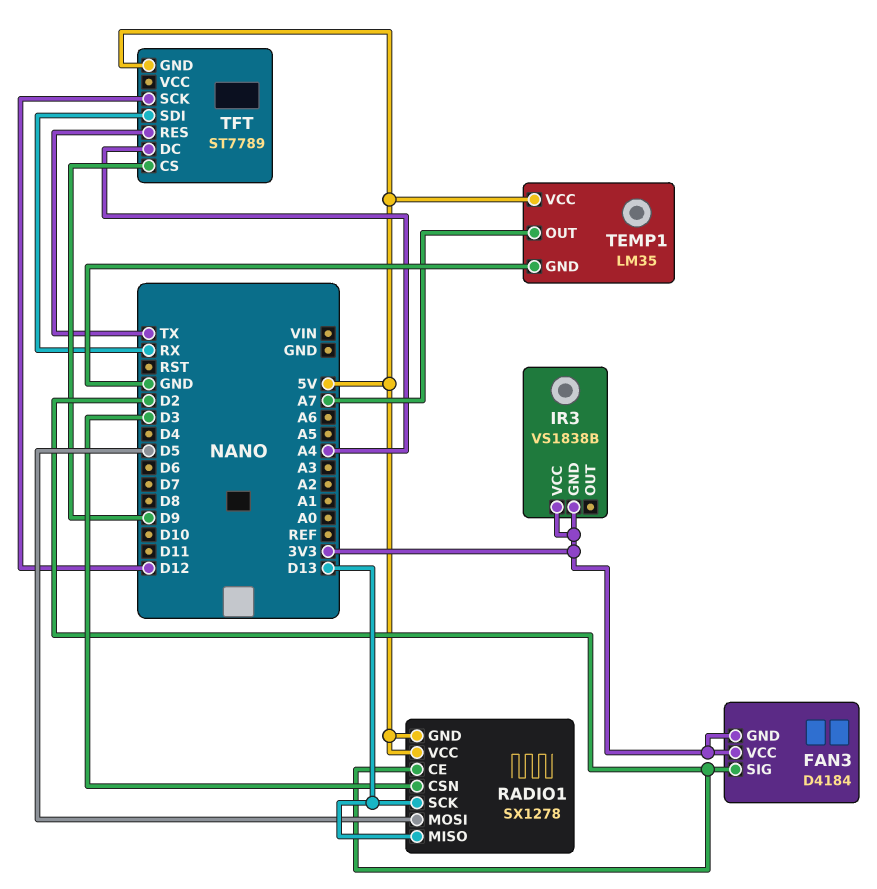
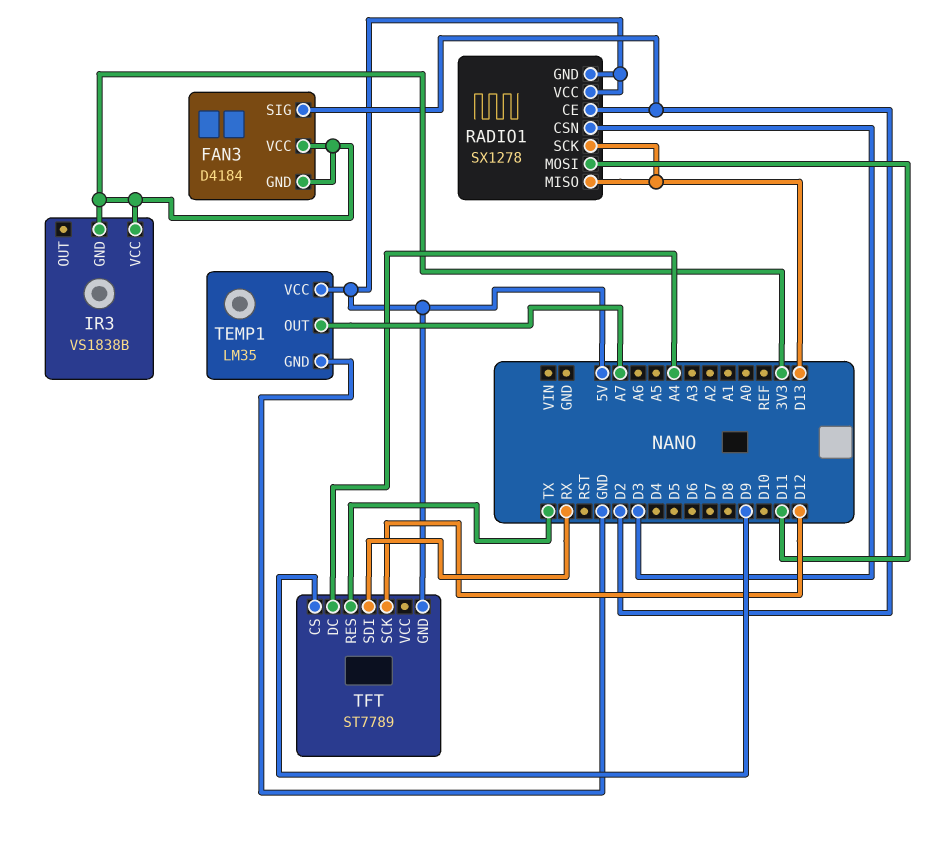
RADIO1 pin MOSI: D5 -> D11

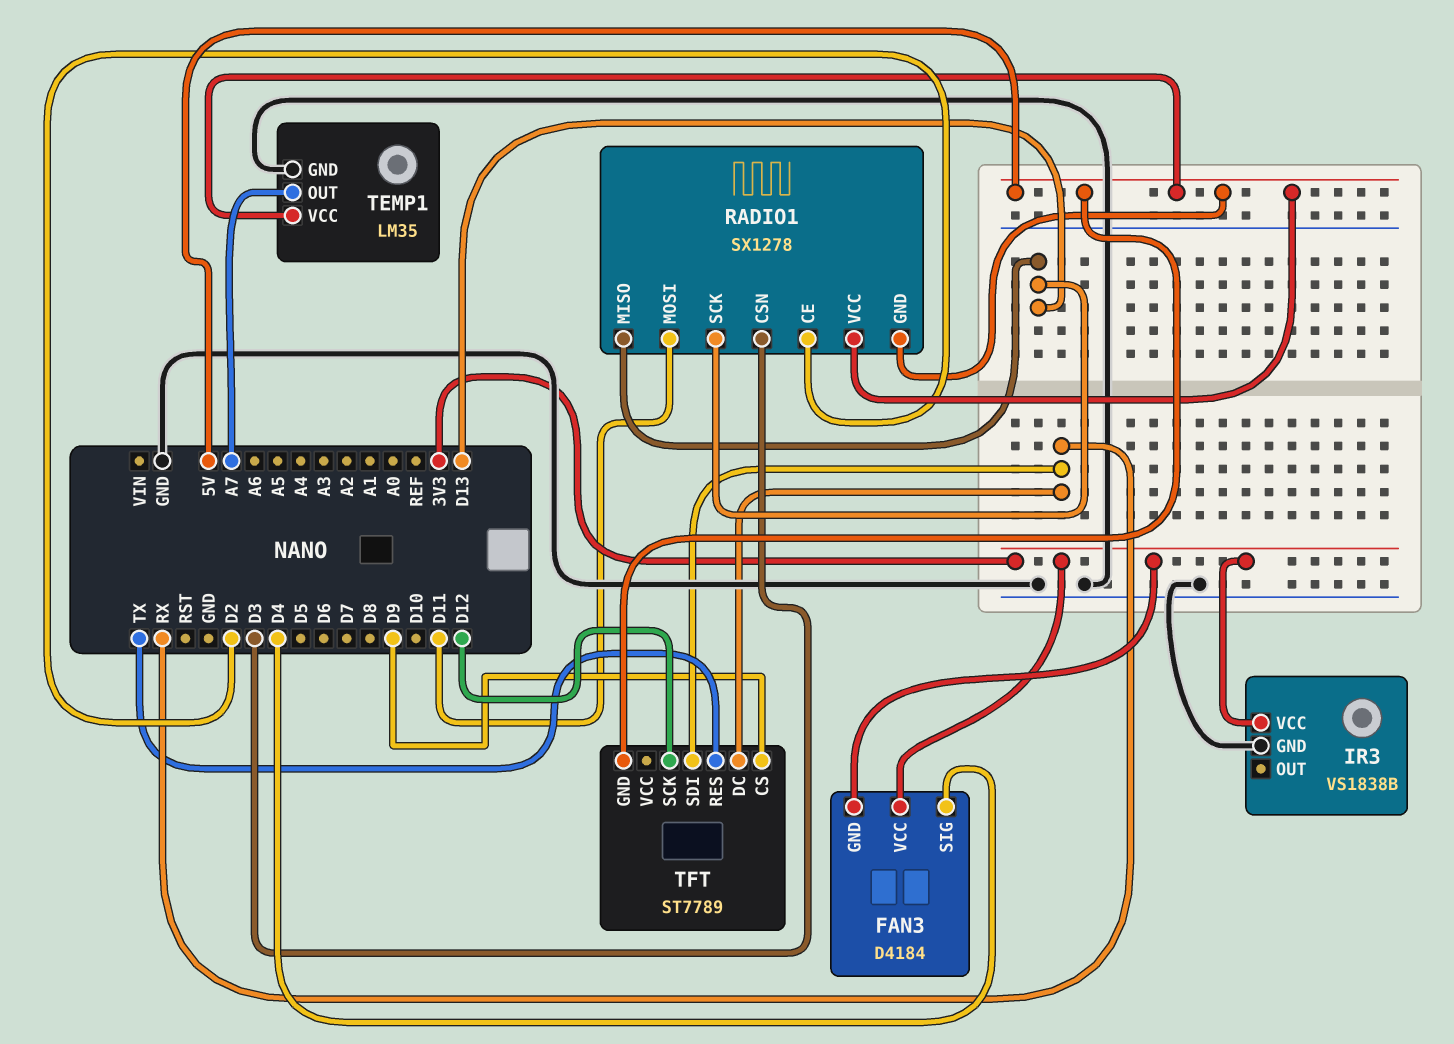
FAN3 pin SIG: D2 -> D4
IR3 pin GND: 3V3 -> GND
TFT pin DC: A4 -> RX

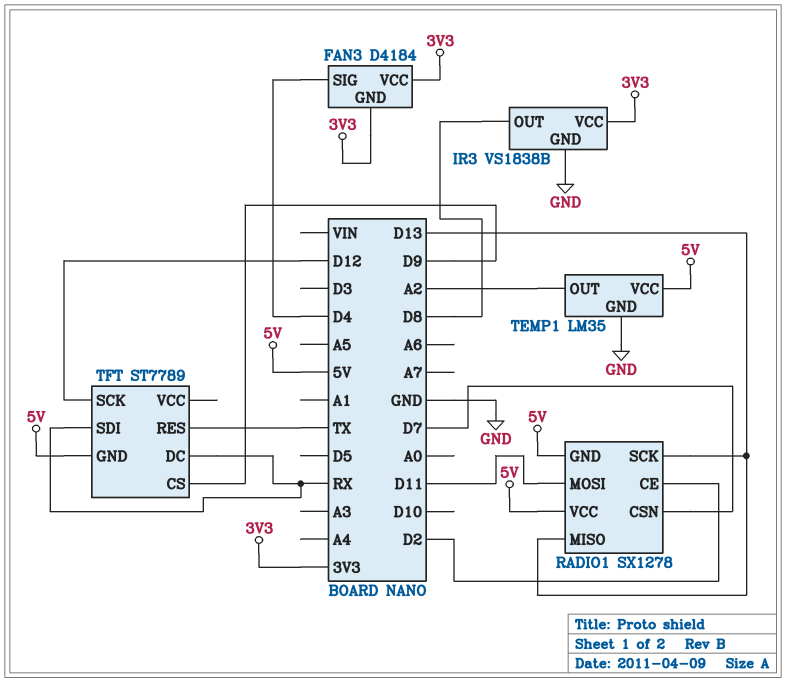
IR3 pin OUT: none -> D8
RADIO1 pin CSN: D3 -> D7
TEMP1 pin OUT: A7 -> A2

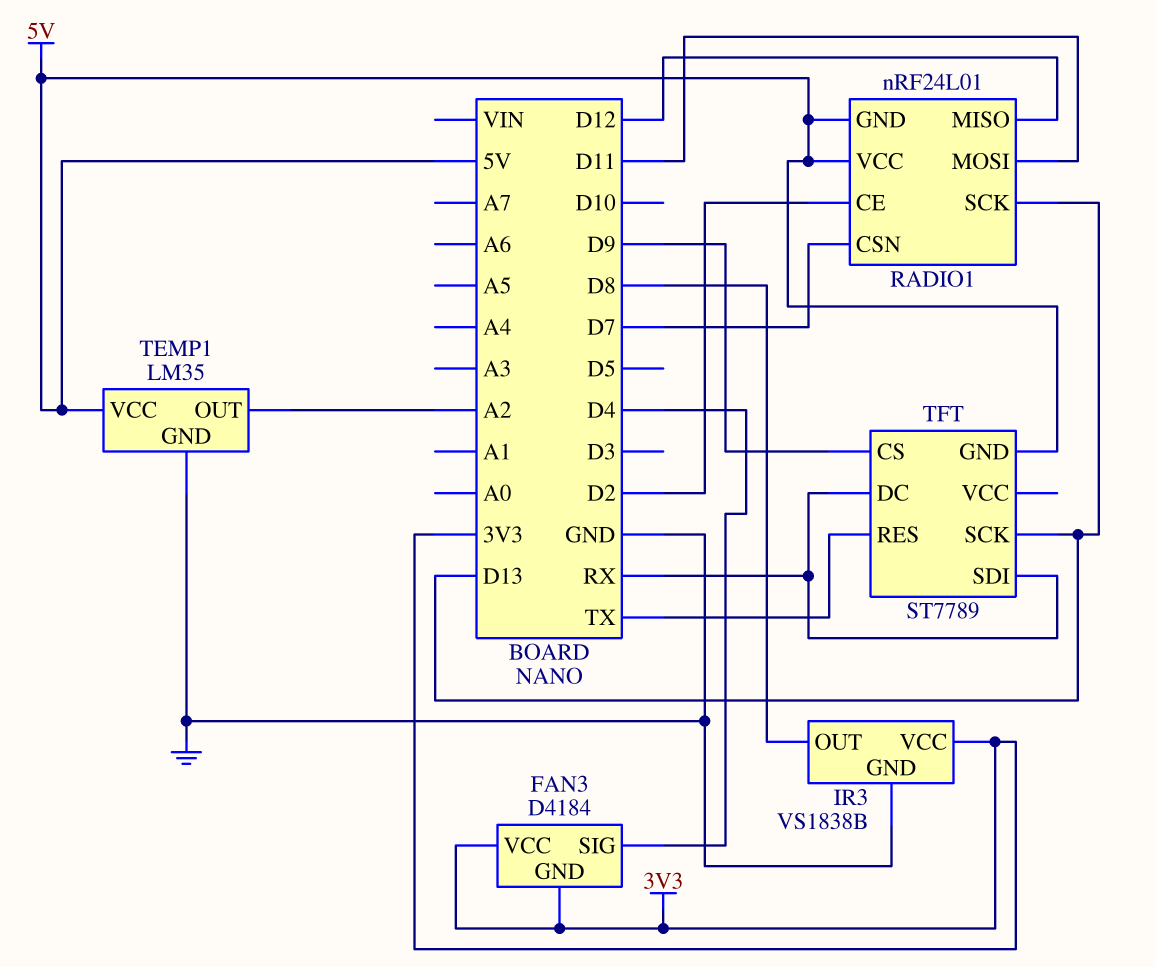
RADIO1: SX1278 -> nRF24L01
RADIO1 pin MISO: D13 -> D12
TFT pin SCK: D12 -> D13

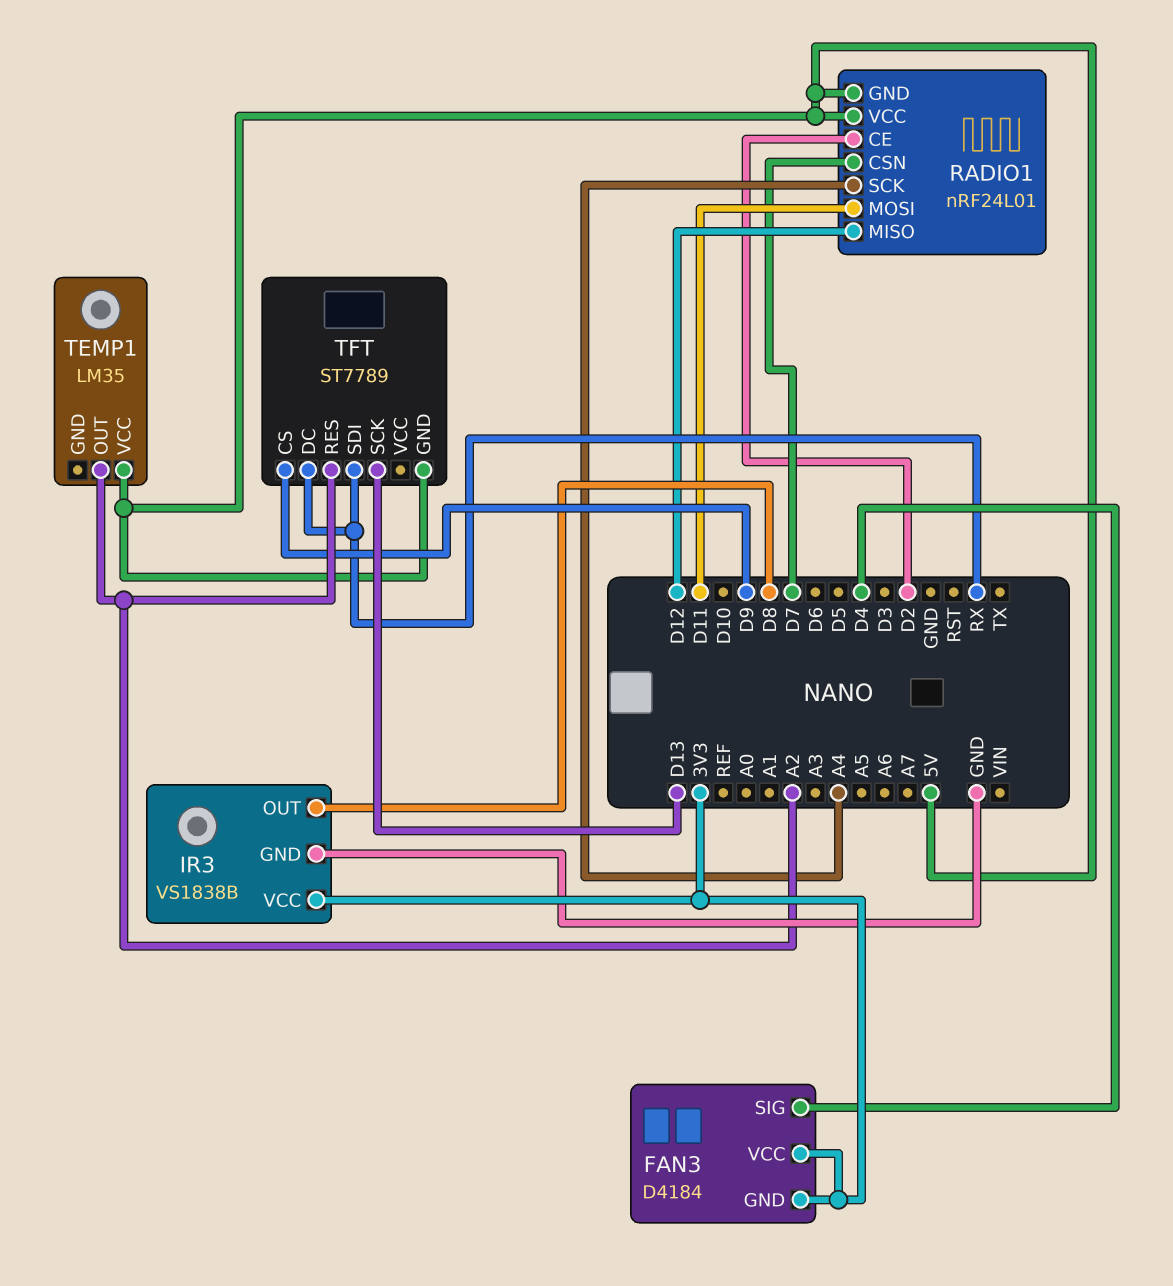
RADIO1 pin SCK: D13 -> A4
TEMP1 pin GND: GND -> none
TFT pin RES: TX -> A2

